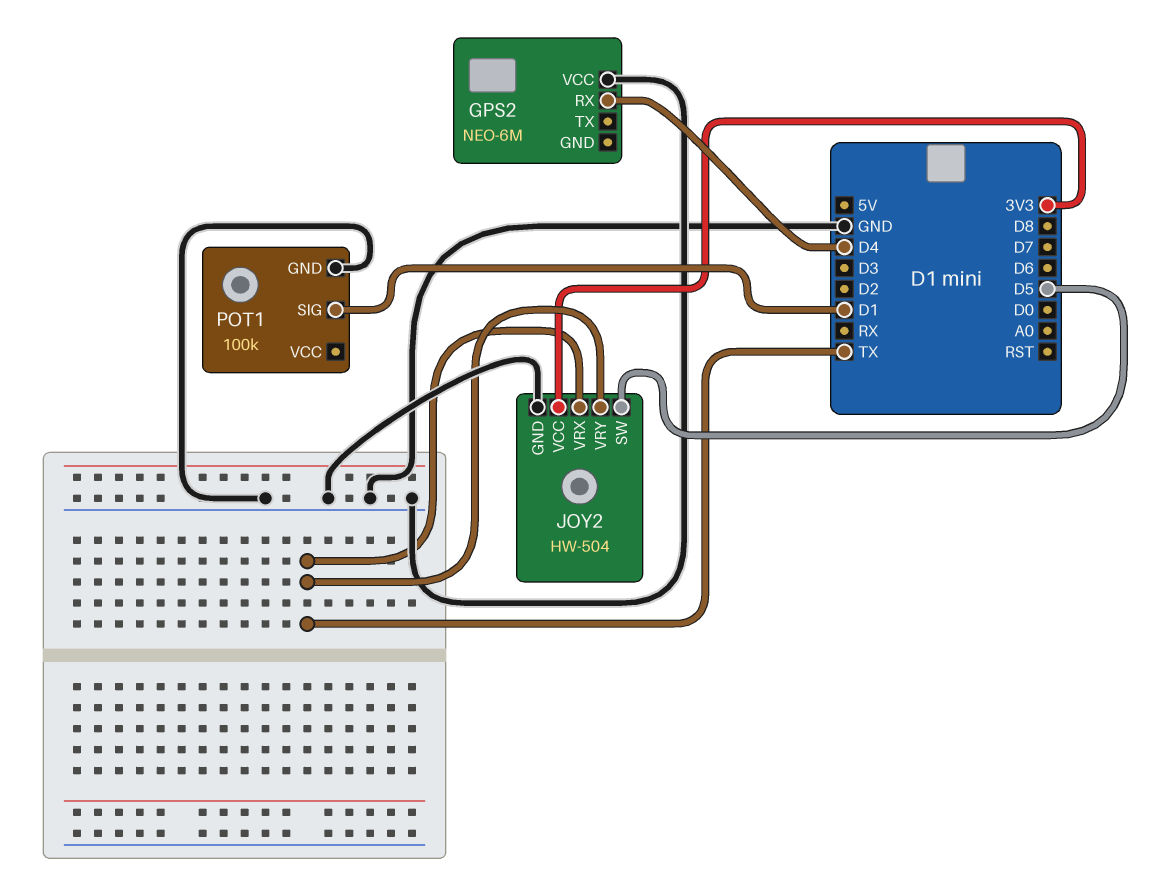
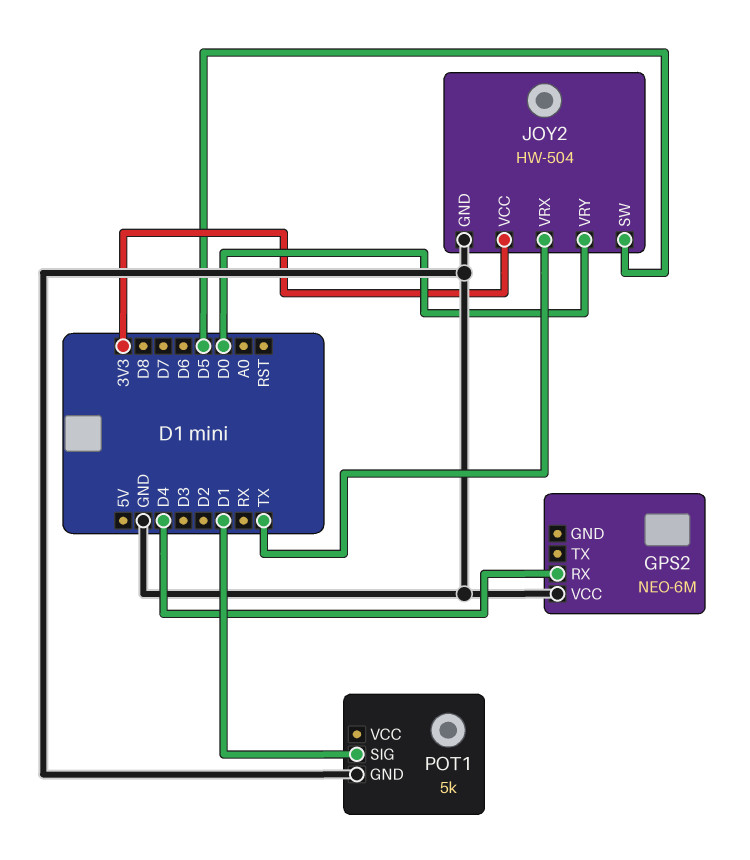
JOY2 pin VRY: TX -> D0
POT1: 100k -> 5k

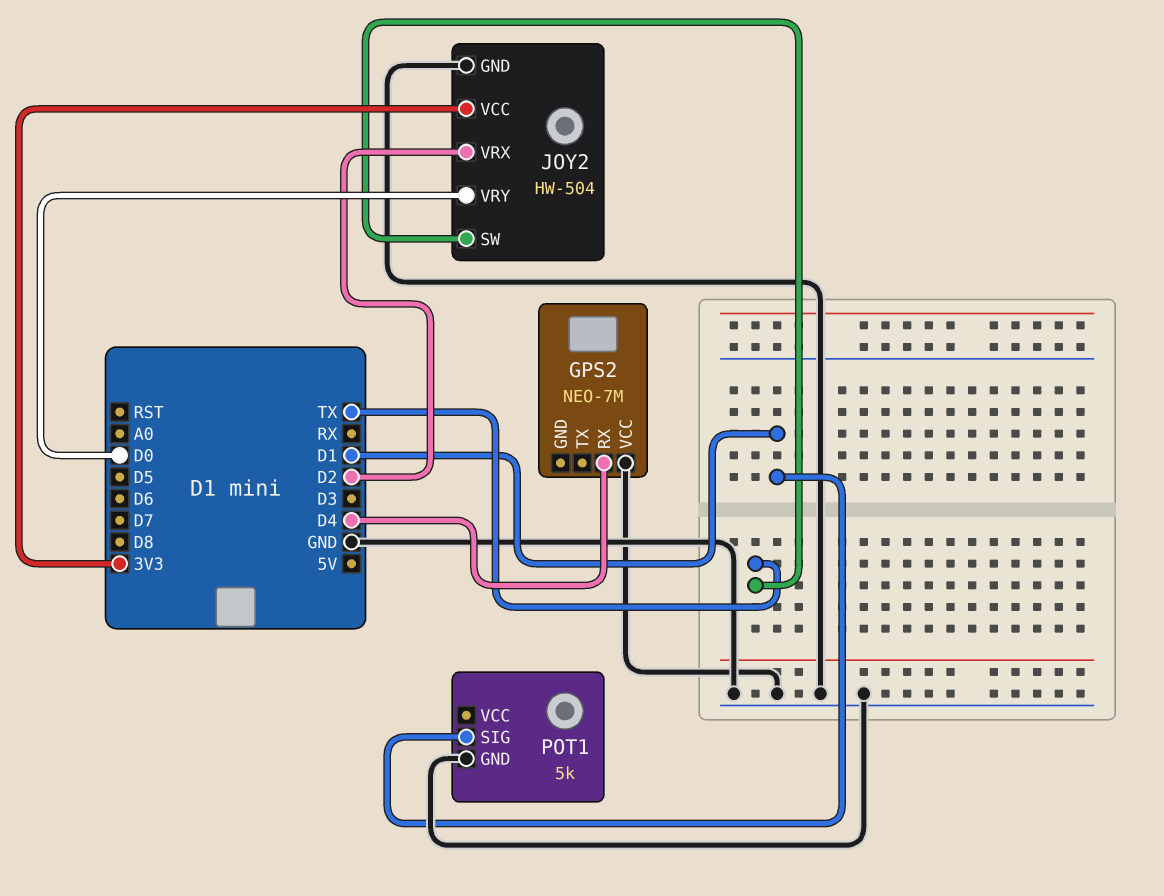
GPS2: NEO-6M -> NEO-7M
JOY2 pin SW: D5 -> TX
JOY2 pin VRX: TX -> D2

